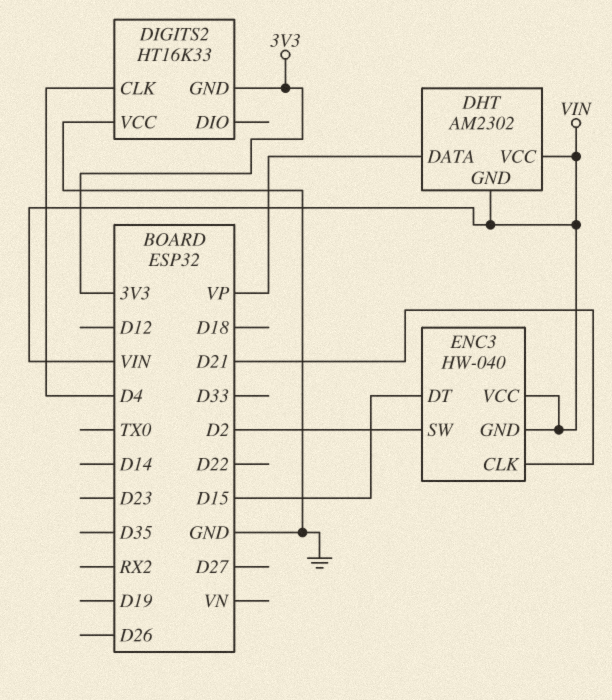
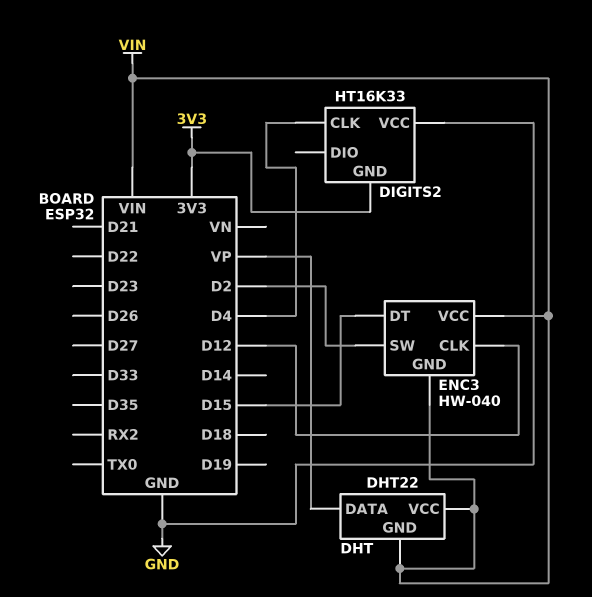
DHT: AM2302 -> DHT22
ENC3 pin CLK: D21 -> D12

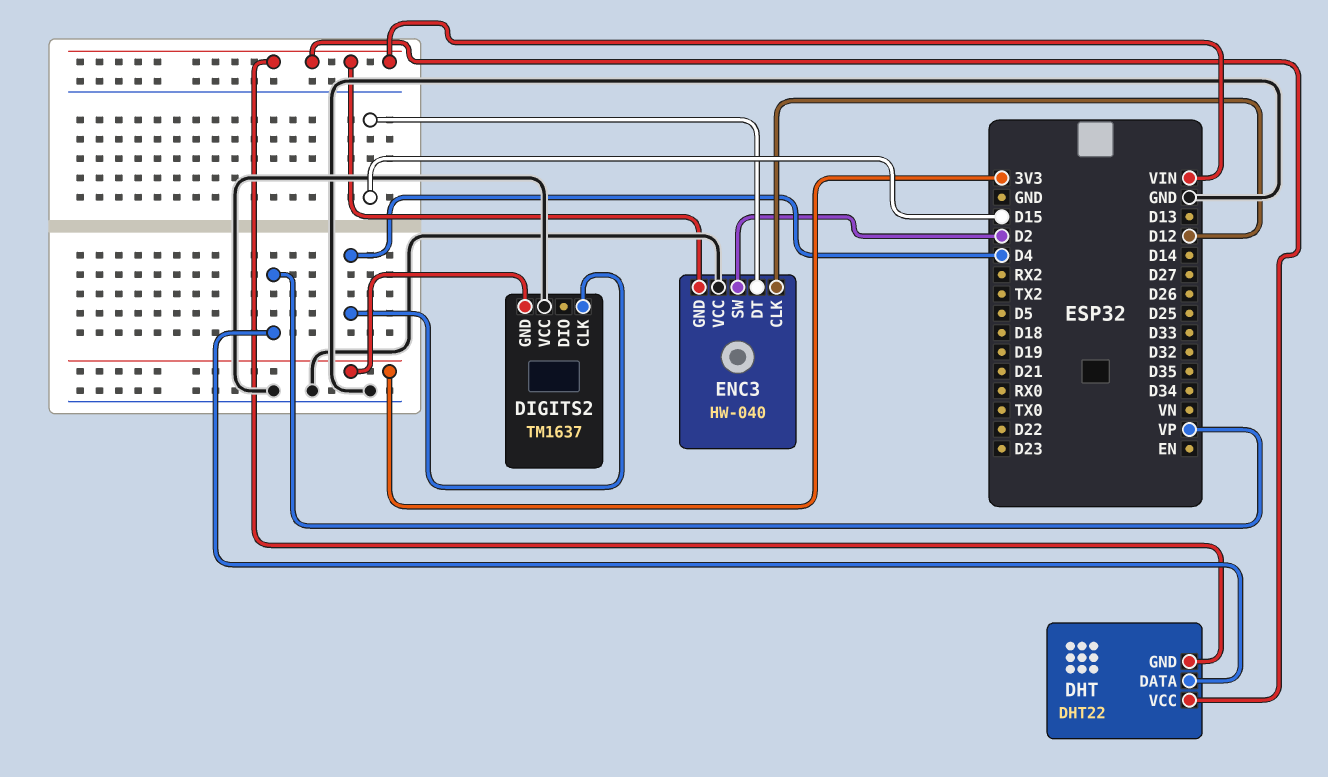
DIGITS2: HT16K33 -> TM1637
ENC3 pin VCC: VIN -> GND

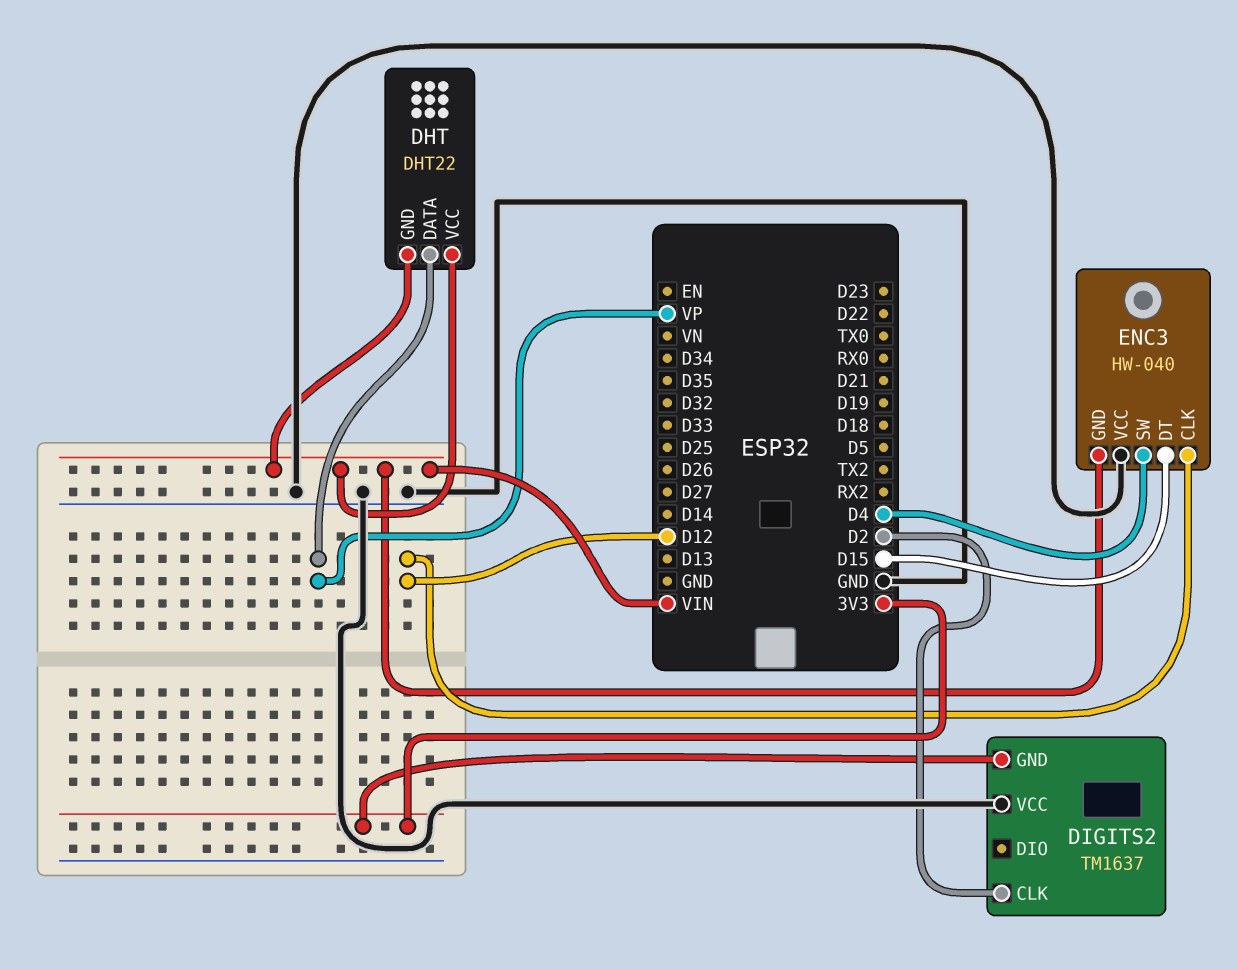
DIGITS2 pin CLK: D4 -> D2
ENC3 pin SW: D2 -> D4

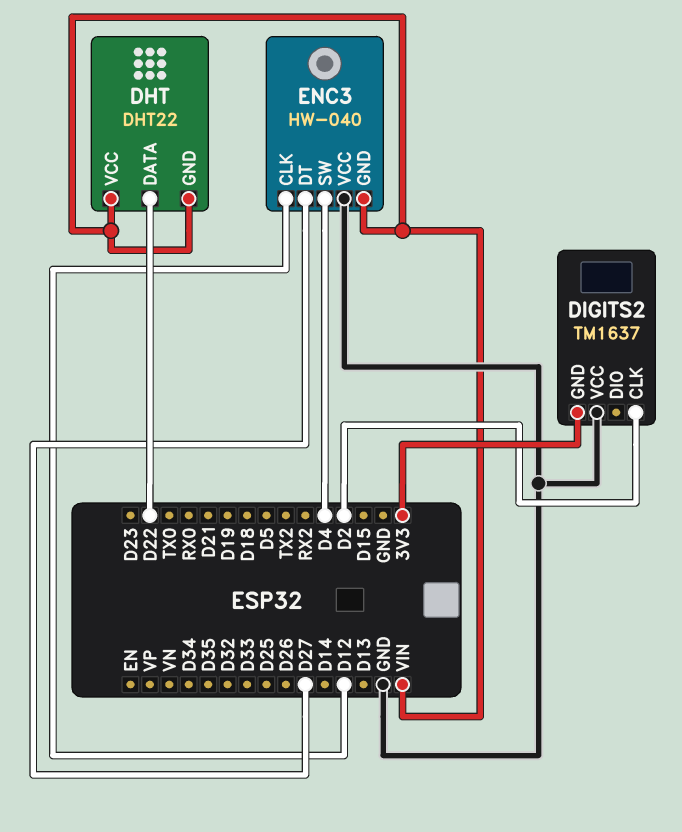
DHT pin DATA: VP -> D22
ENC3 pin DT: D15 -> D27

